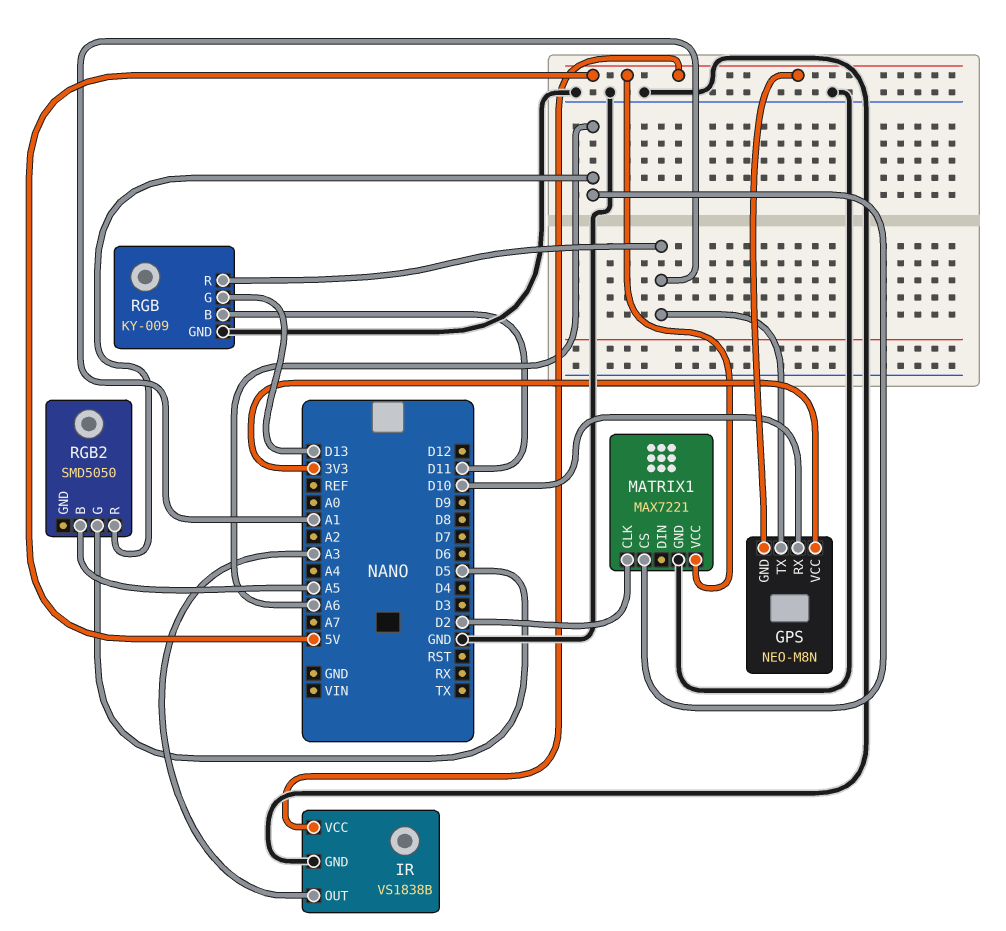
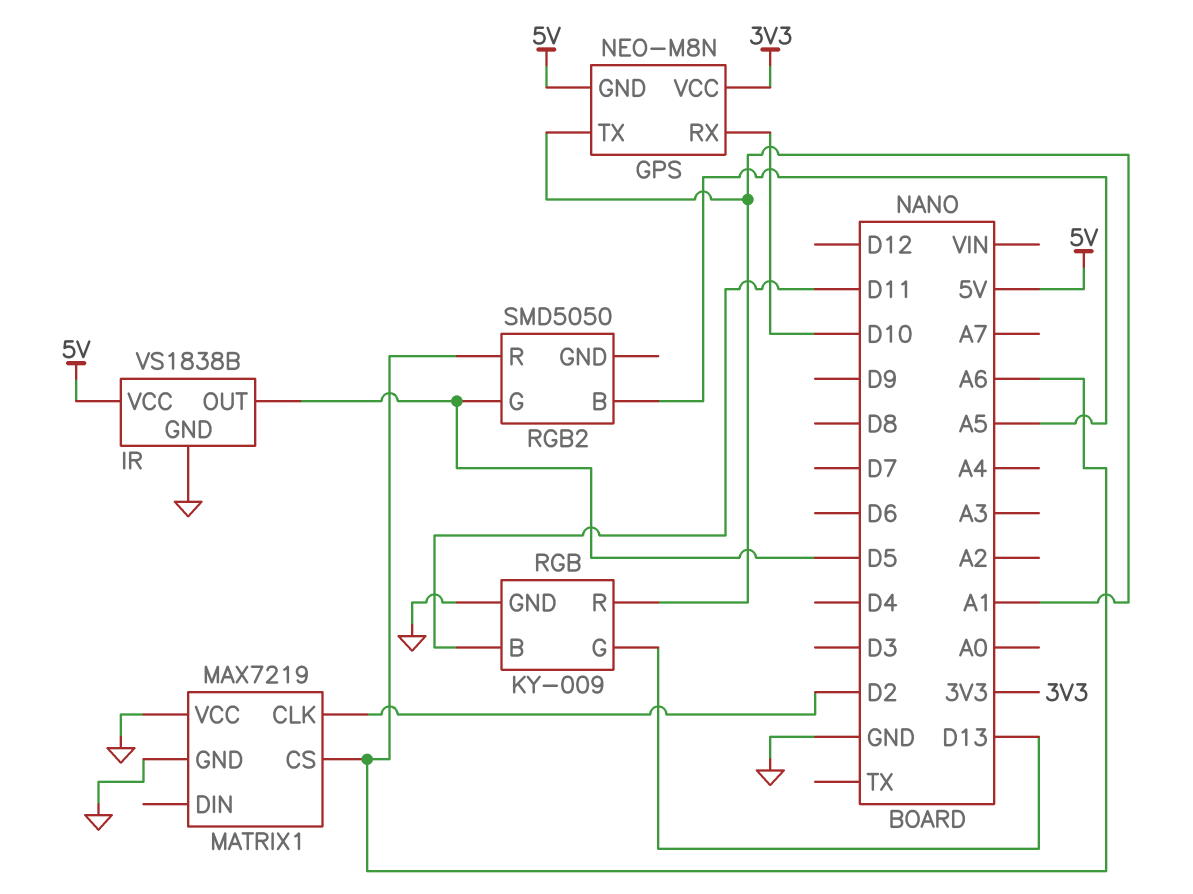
IR pin OUT: A3 -> D5
MATRIX1: MAX7221 -> MAX7219
MATRIX1 pin VCC: 5V -> GND

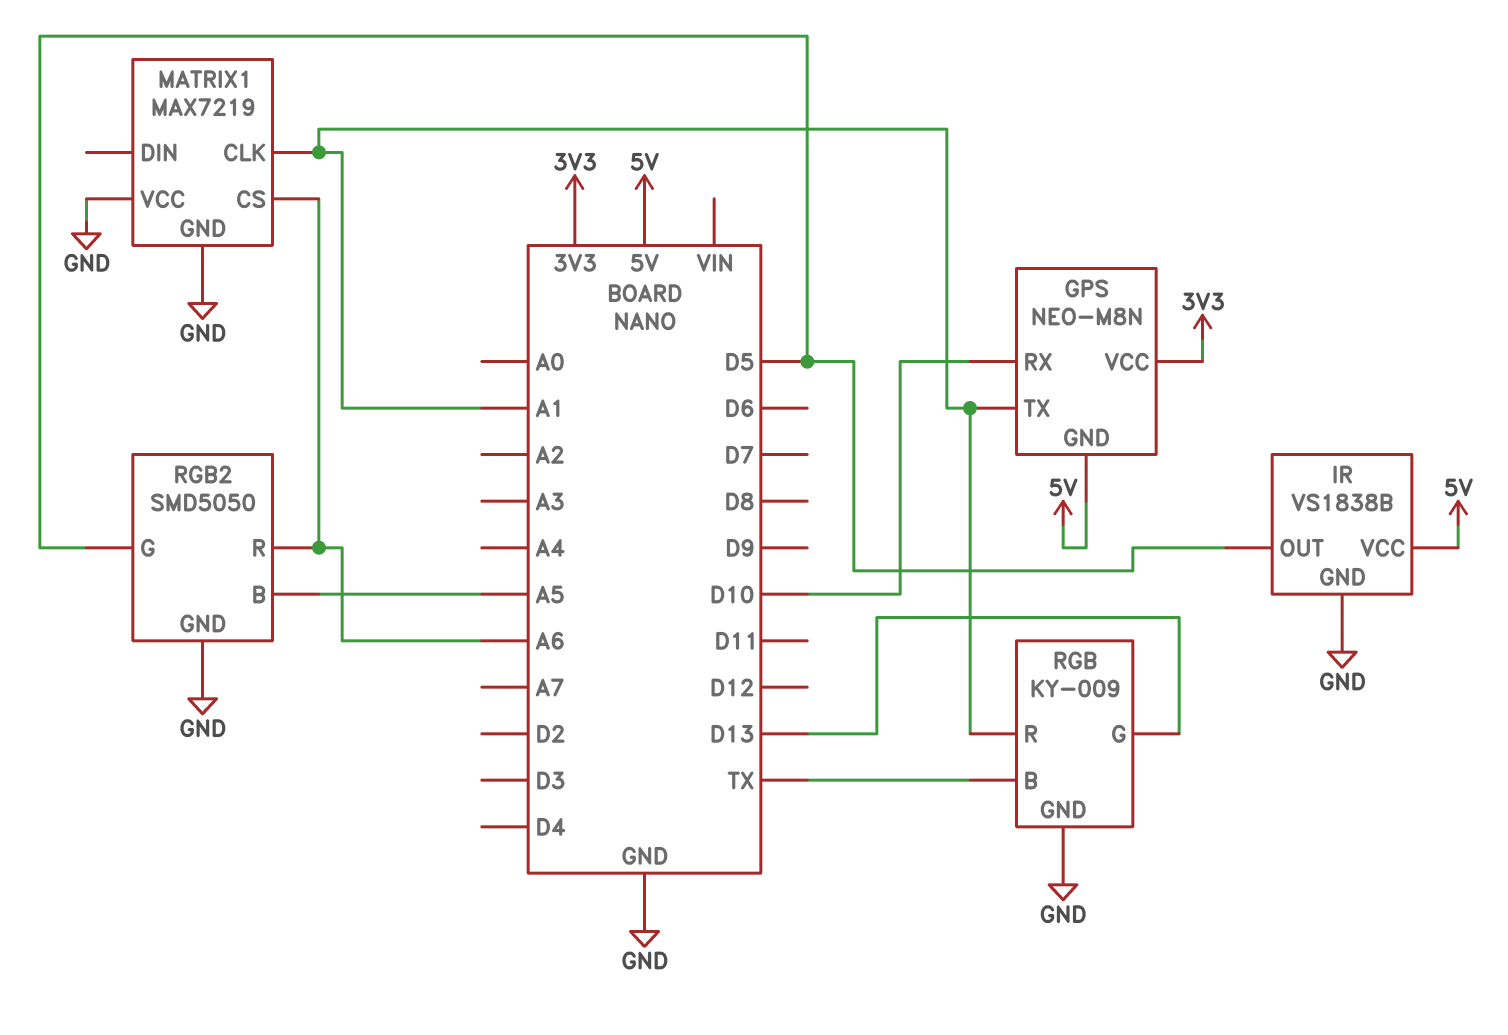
MATRIX1 pin CLK: D2 -> A1
RGB pin B: D11 -> TX
RGB2 pin GND: none -> GND

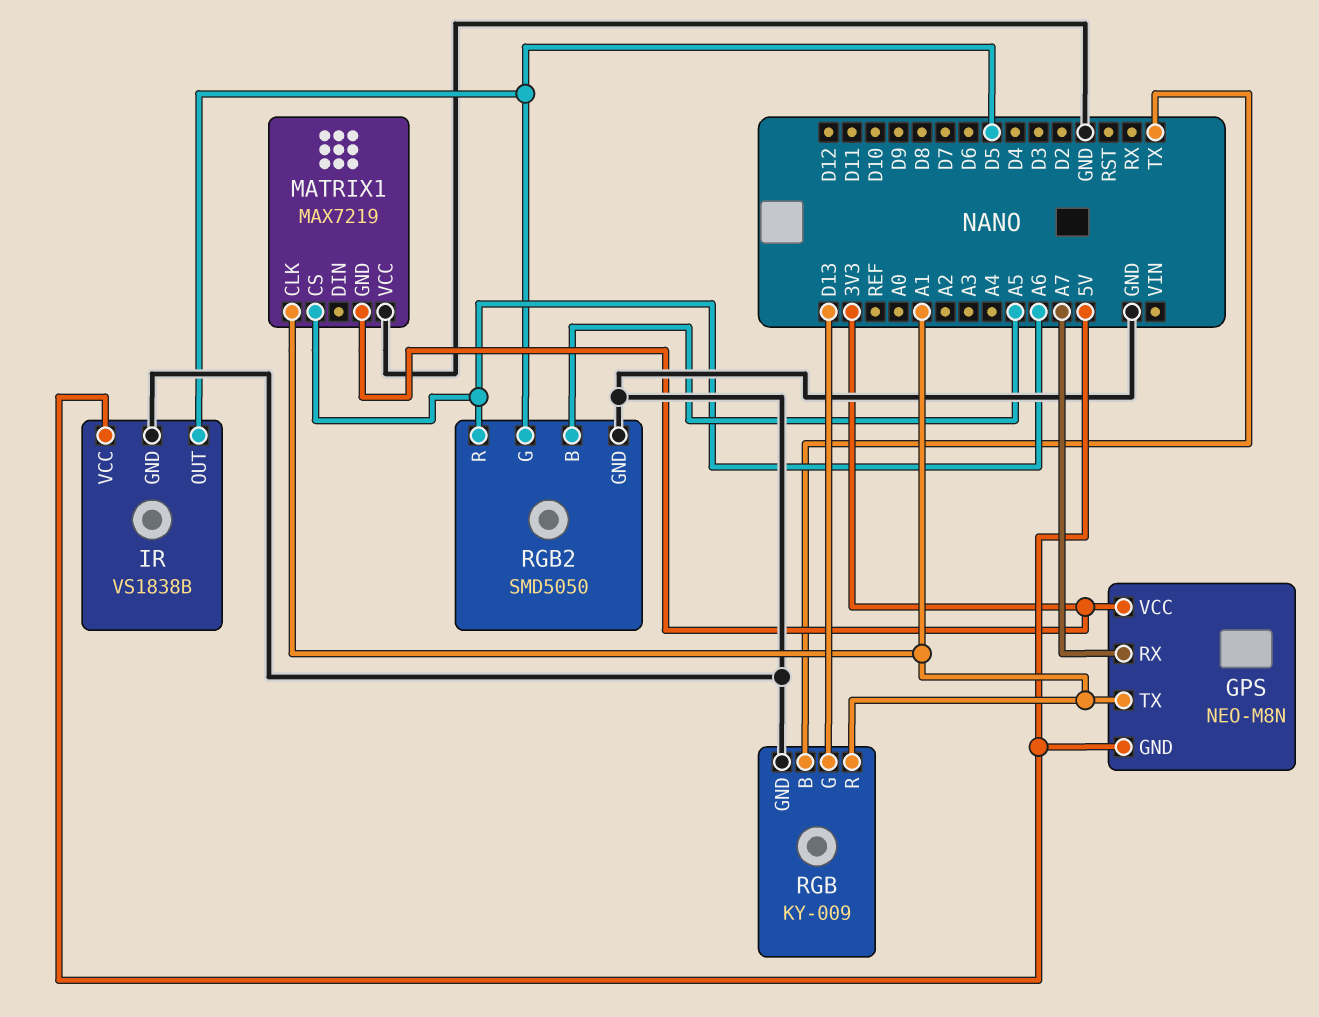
GPS pin RX: D10 -> A7
MATRIX1 pin GND: GND -> 3V3

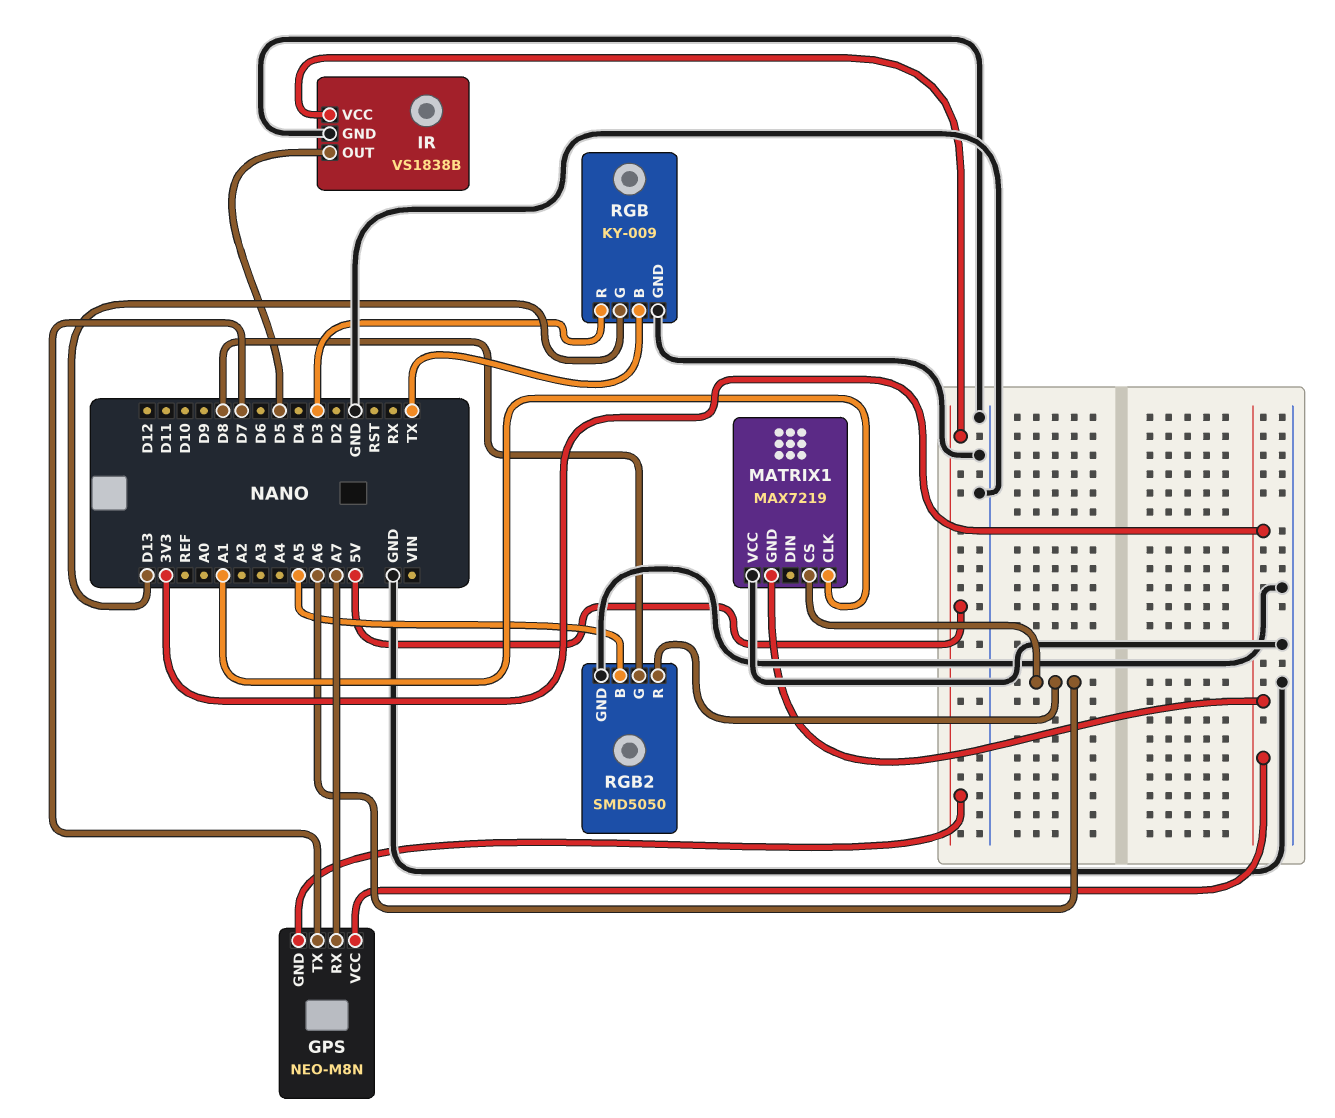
GPS pin TX: A1 -> D7
RGB pin R: A1 -> D3
RGB2 pin G: D5 -> D8

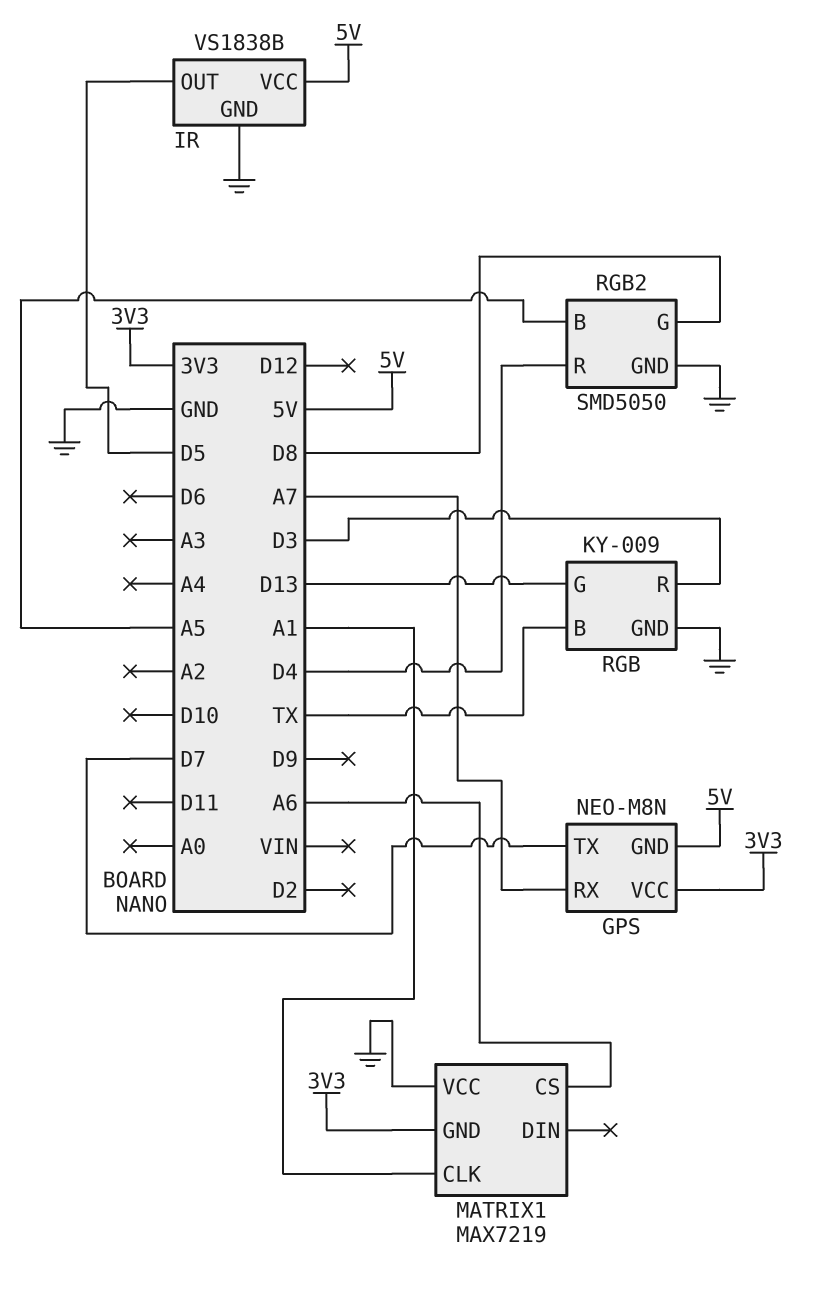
RGB2 pin R: A6 -> D4

